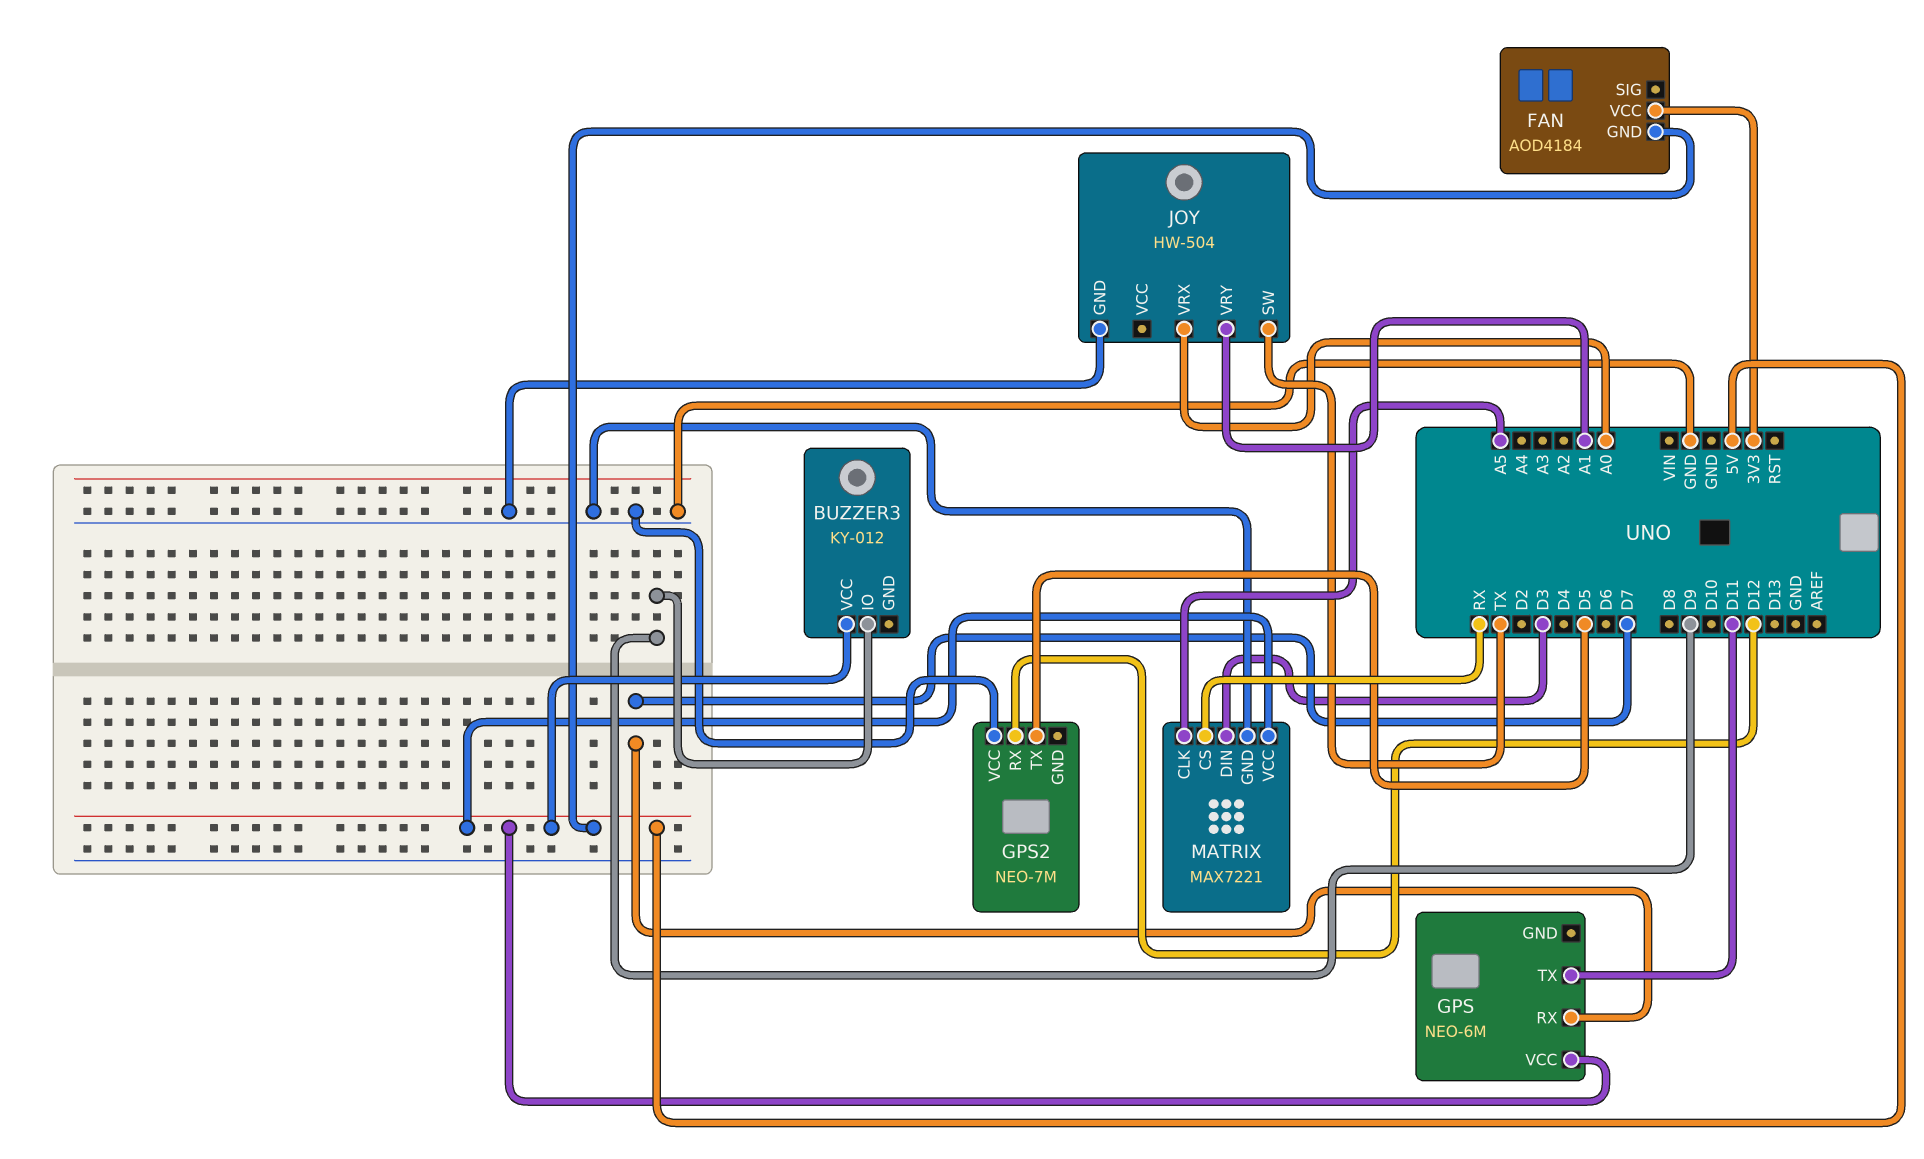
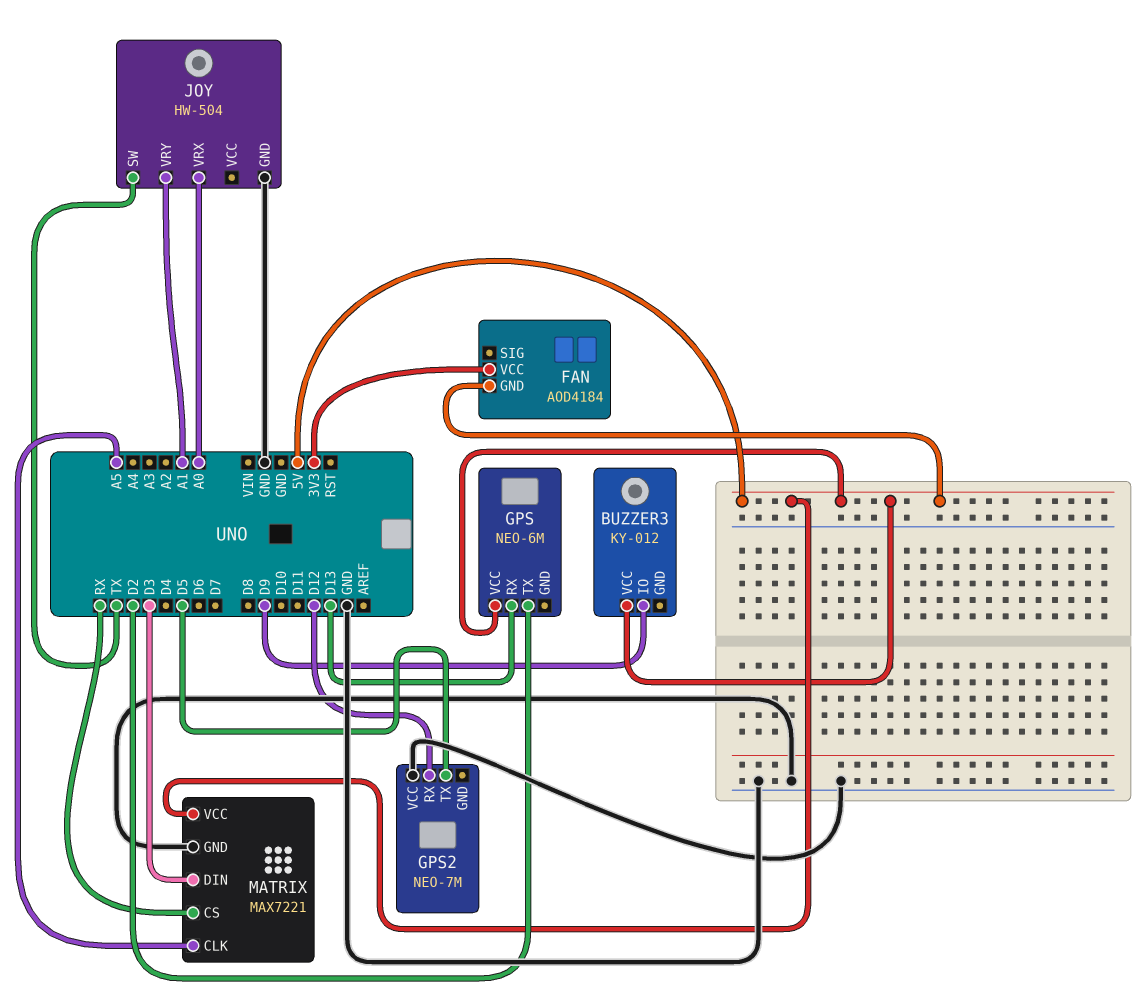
GPS pin RX: D7 -> D13
GPS pin TX: D11 -> D2

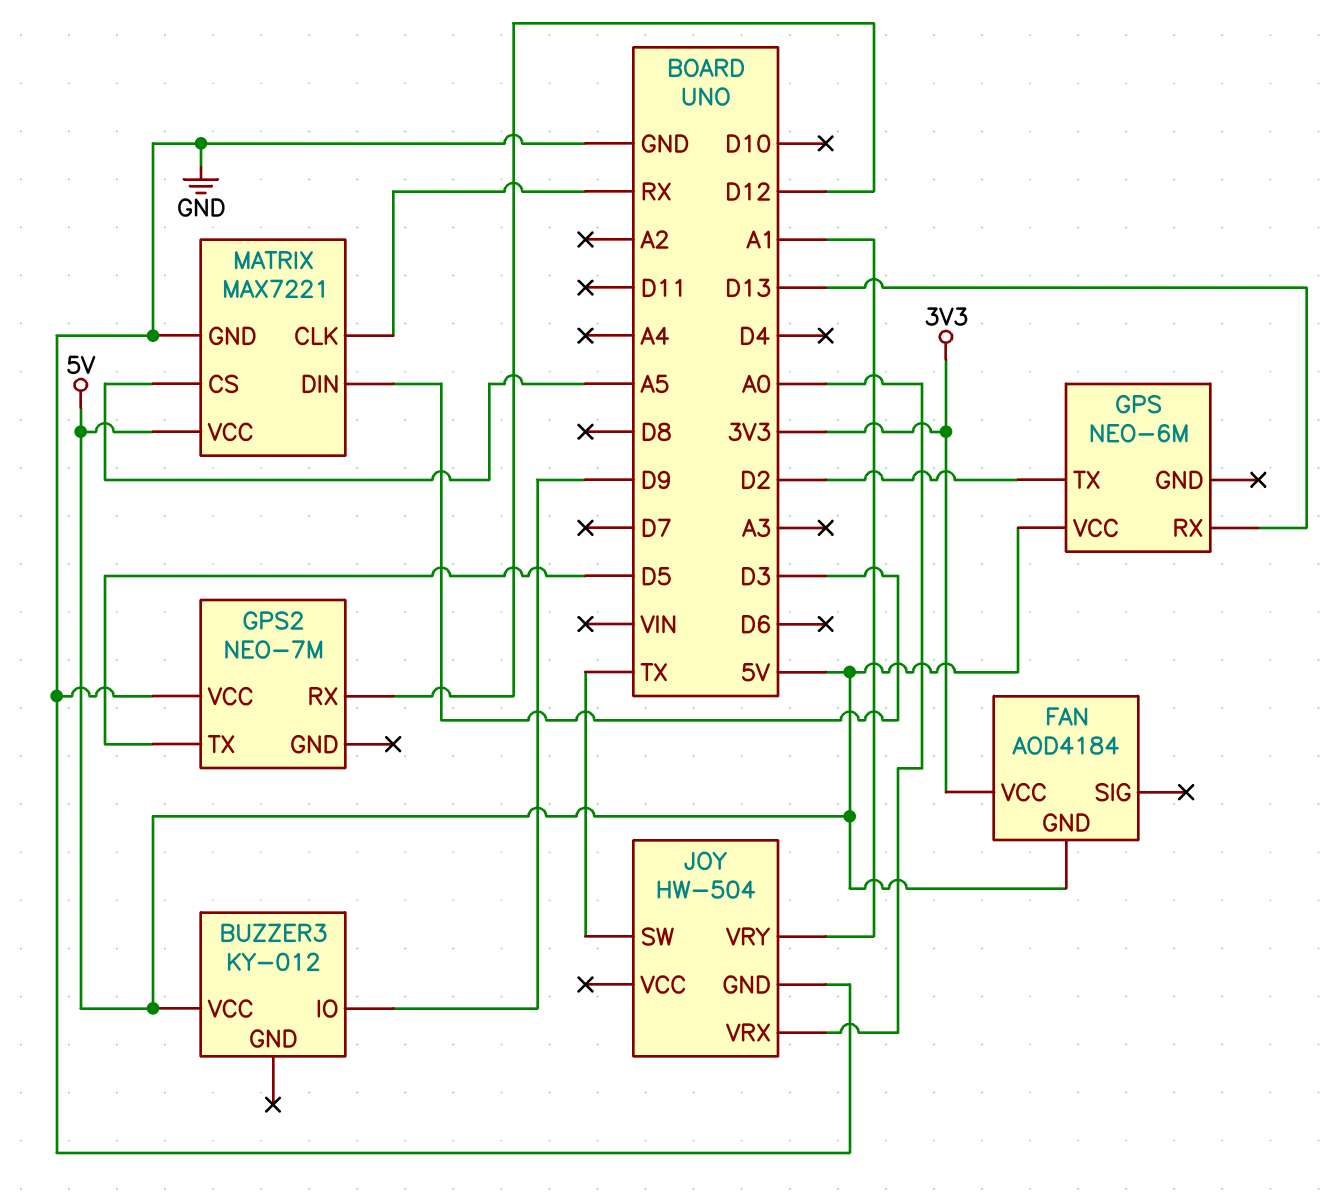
MATRIX pin CLK: A5 -> RX
MATRIX pin CS: RX -> A5

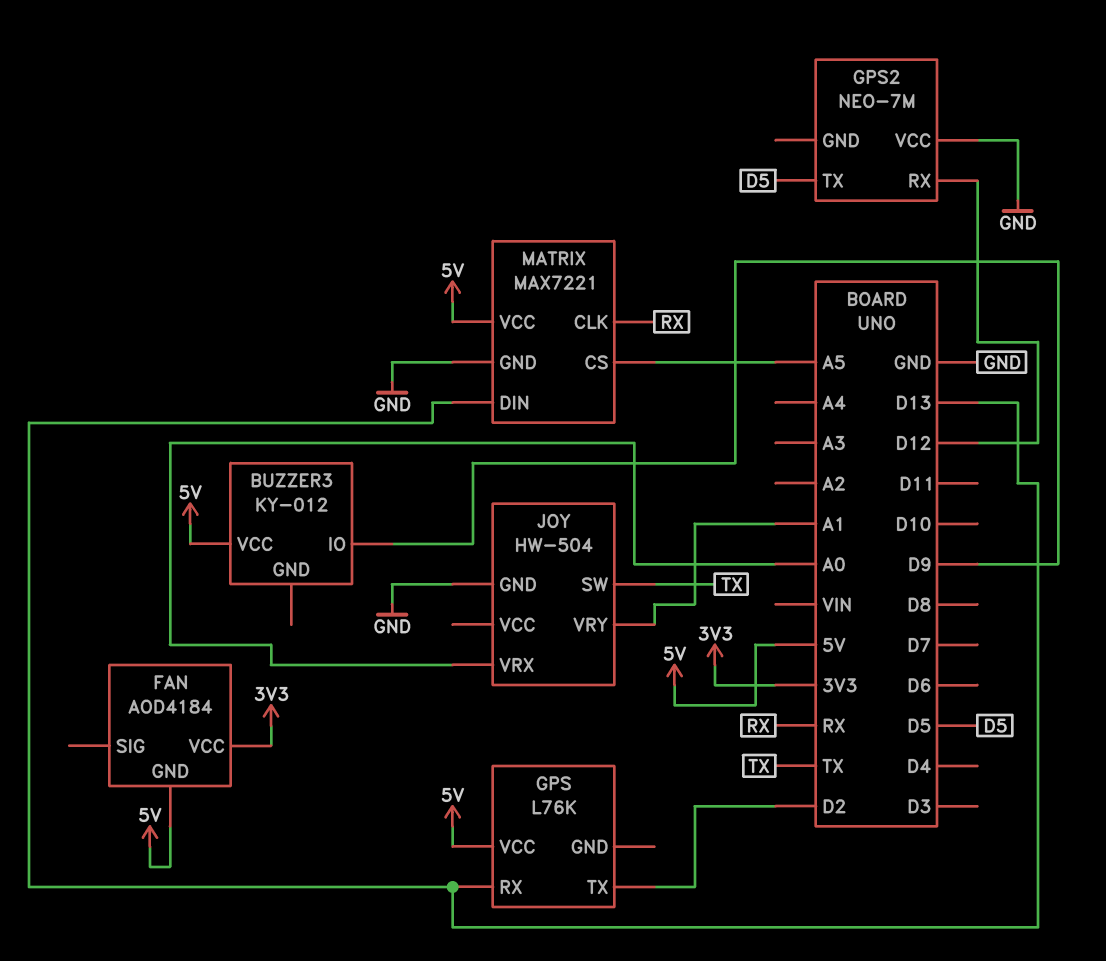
GPS: NEO-6M -> L76K
MATRIX pin DIN: D3 -> D13

